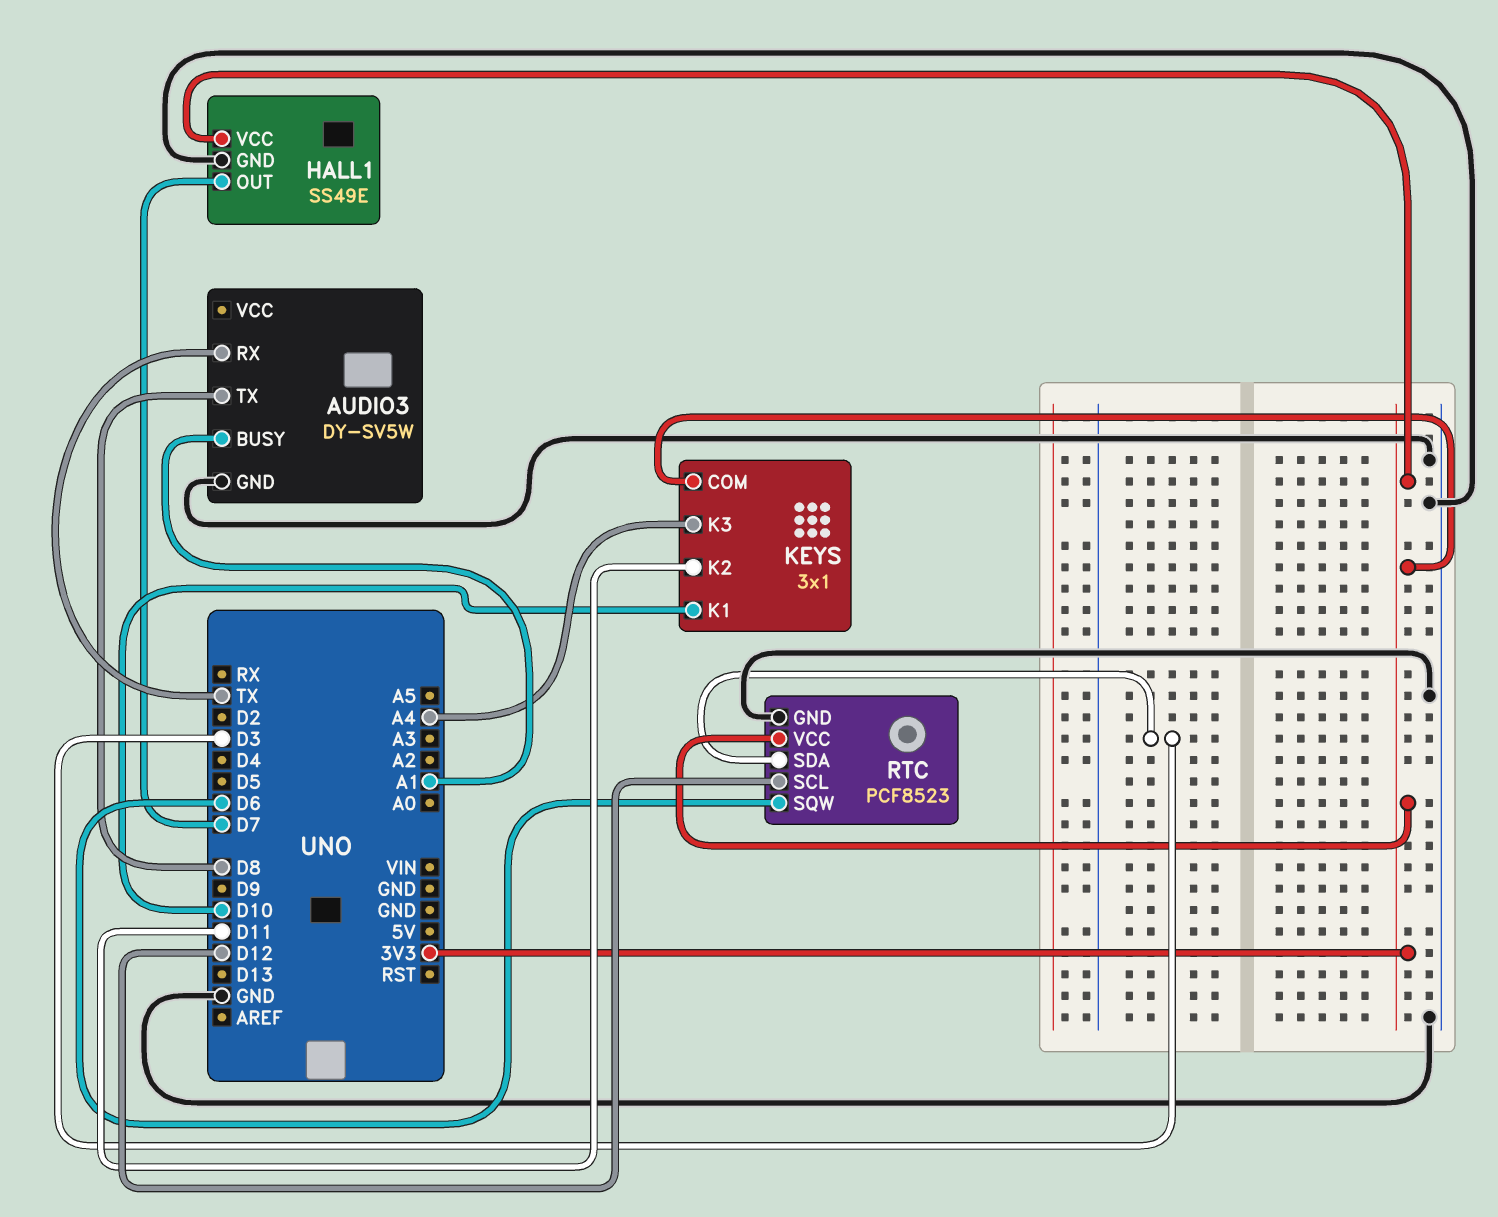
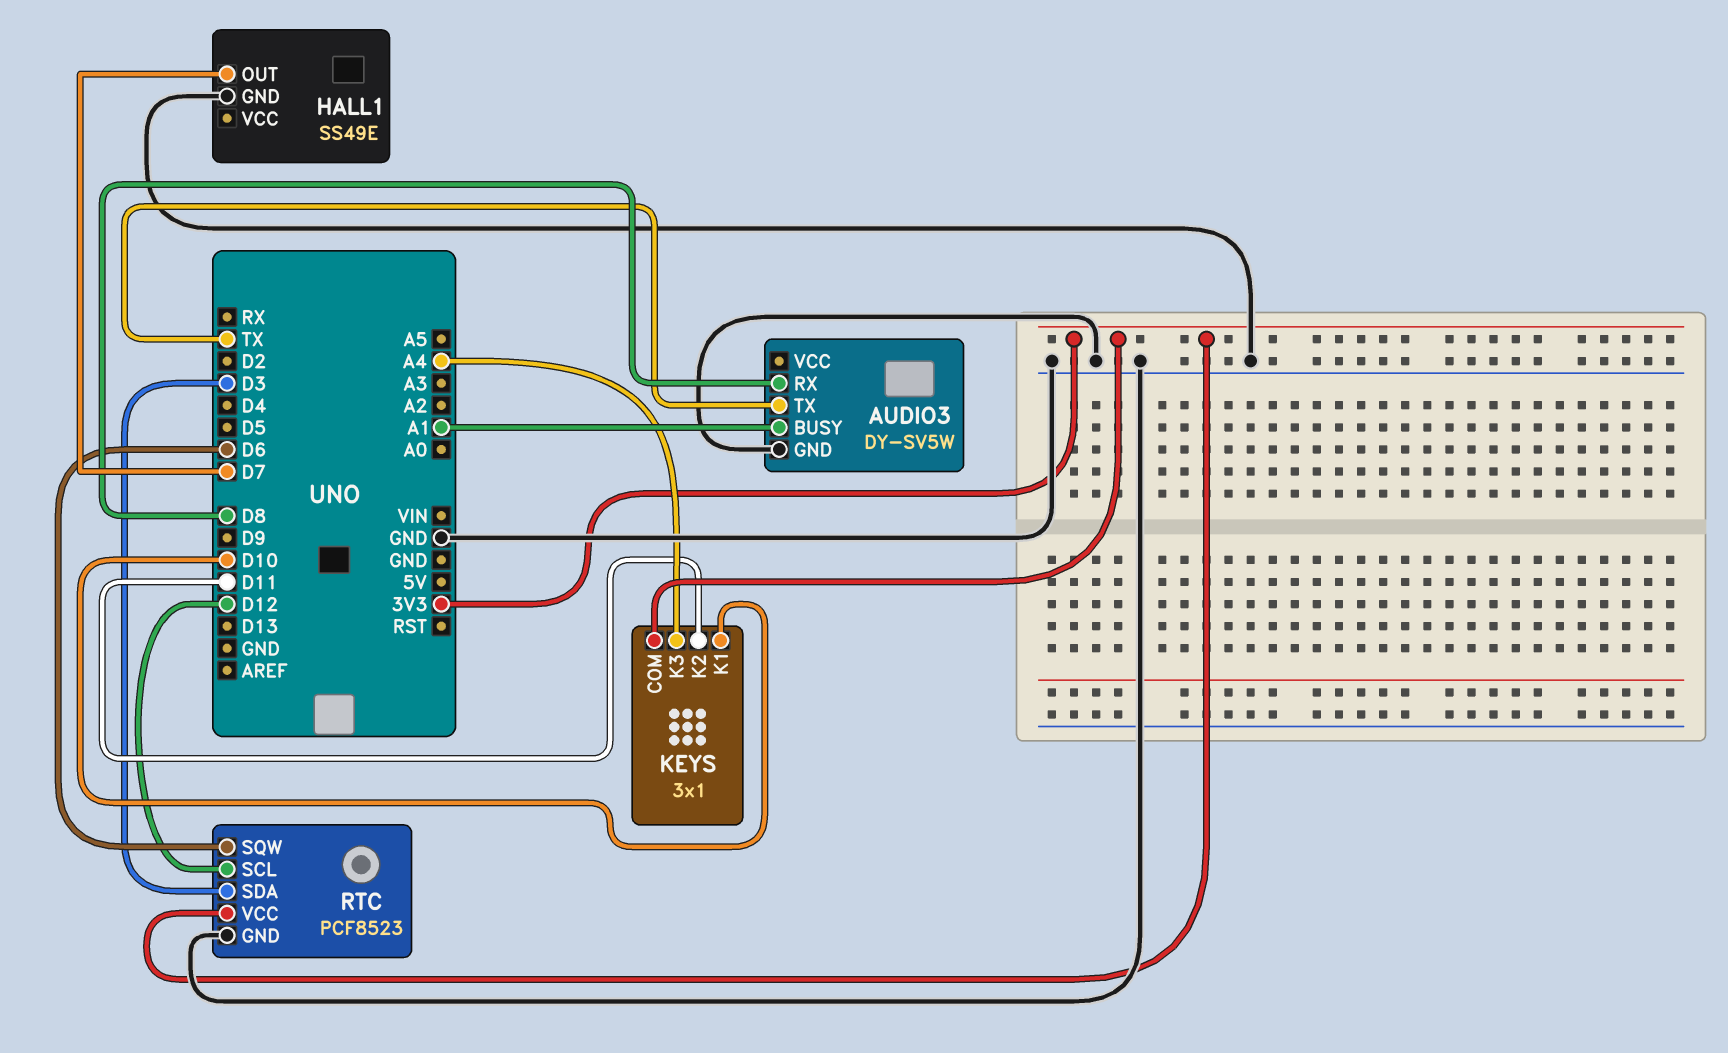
AUDIO3 pin RX: TX -> D8
AUDIO3 pin TX: D8 -> TX
HALL1 pin VCC: 3V3 -> none

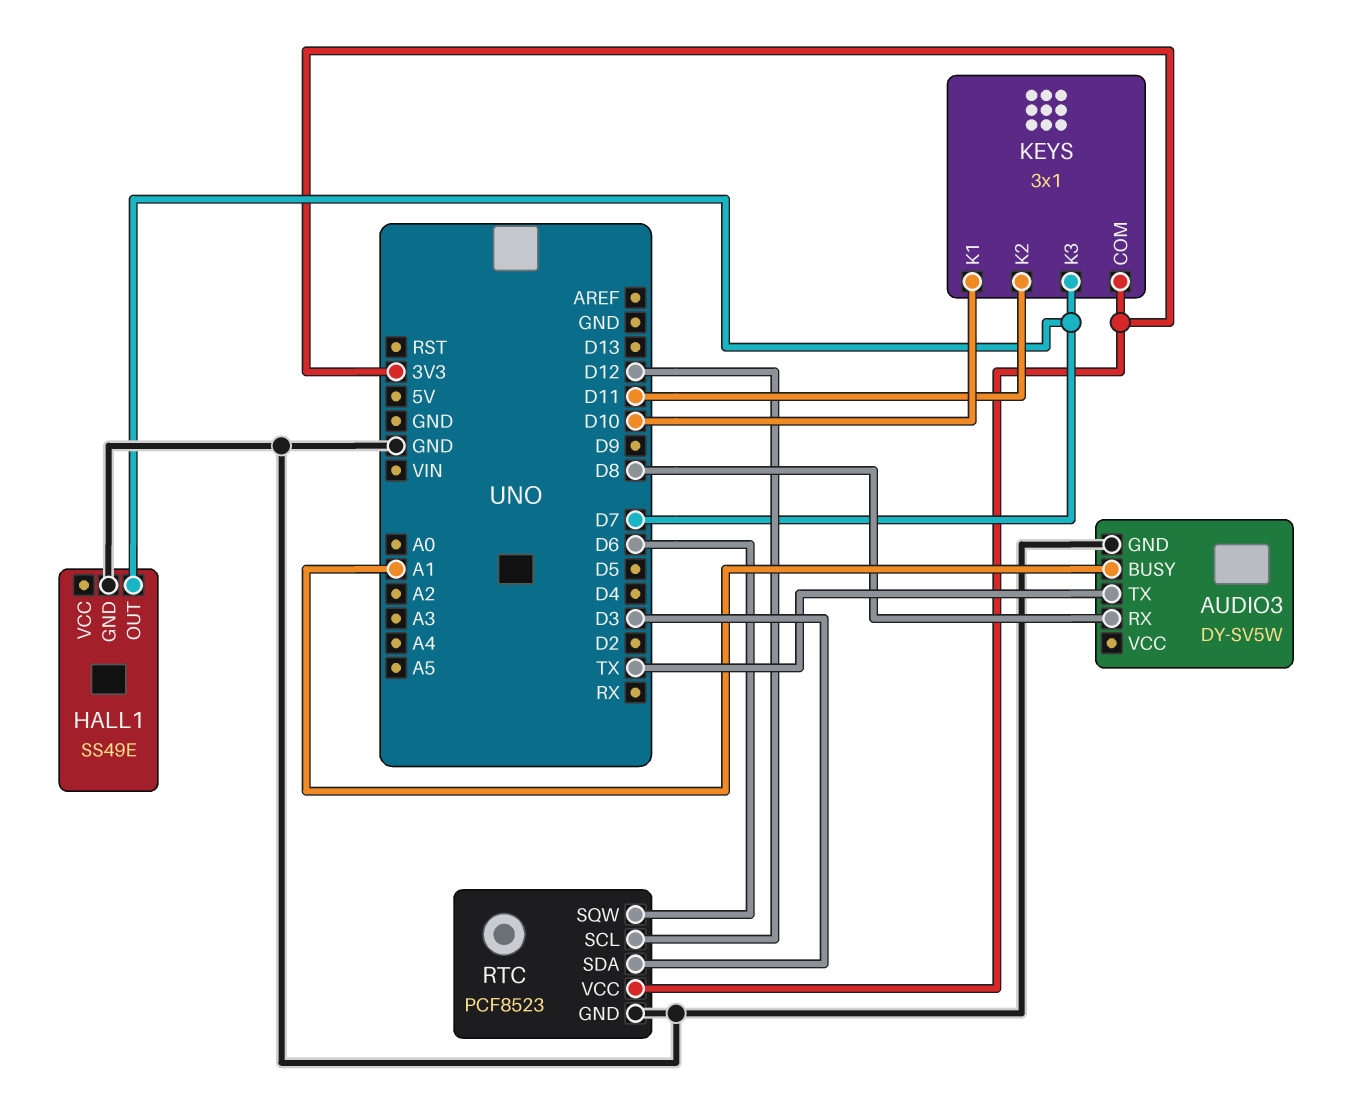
KEYS pin K3: A4 -> D7

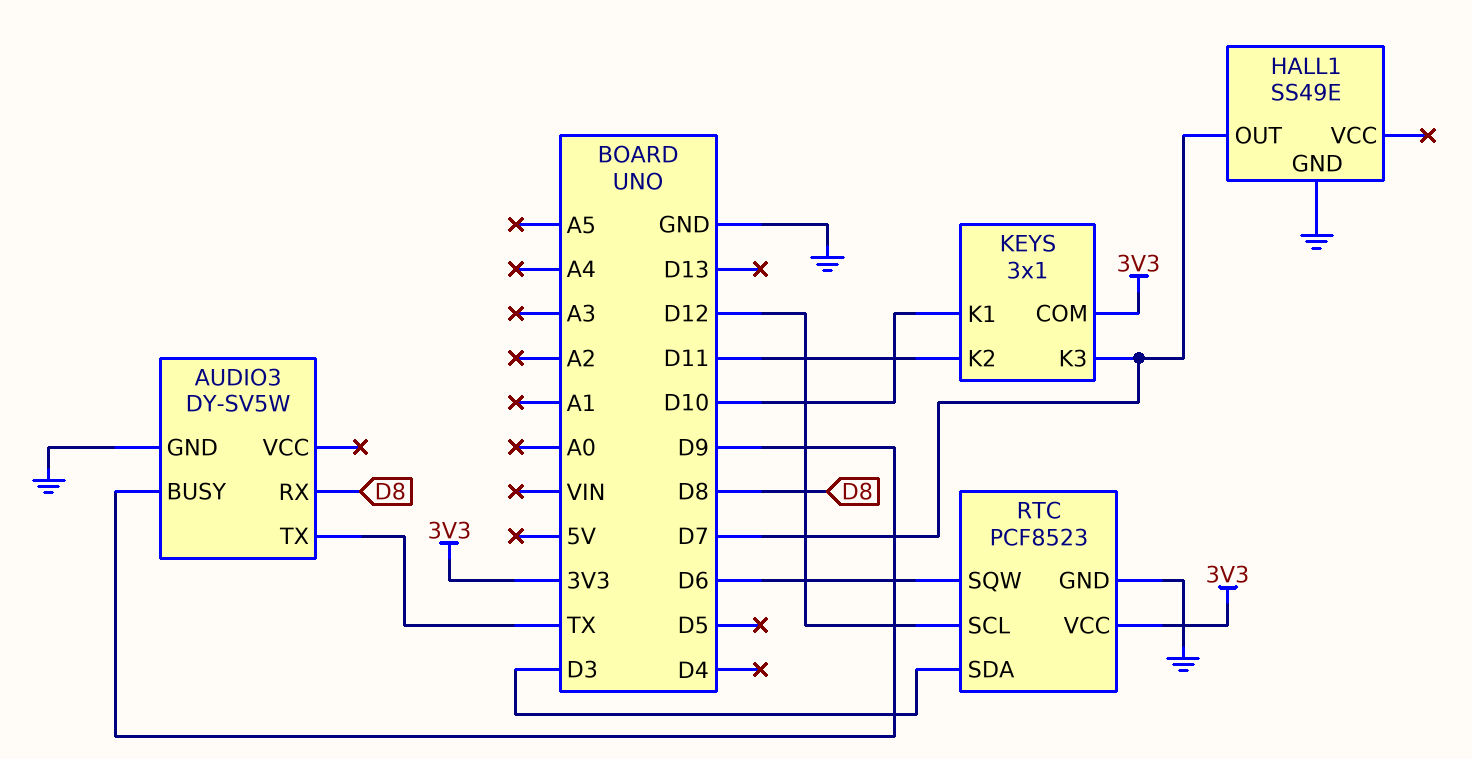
AUDIO3 pin BUSY: A1 -> D9

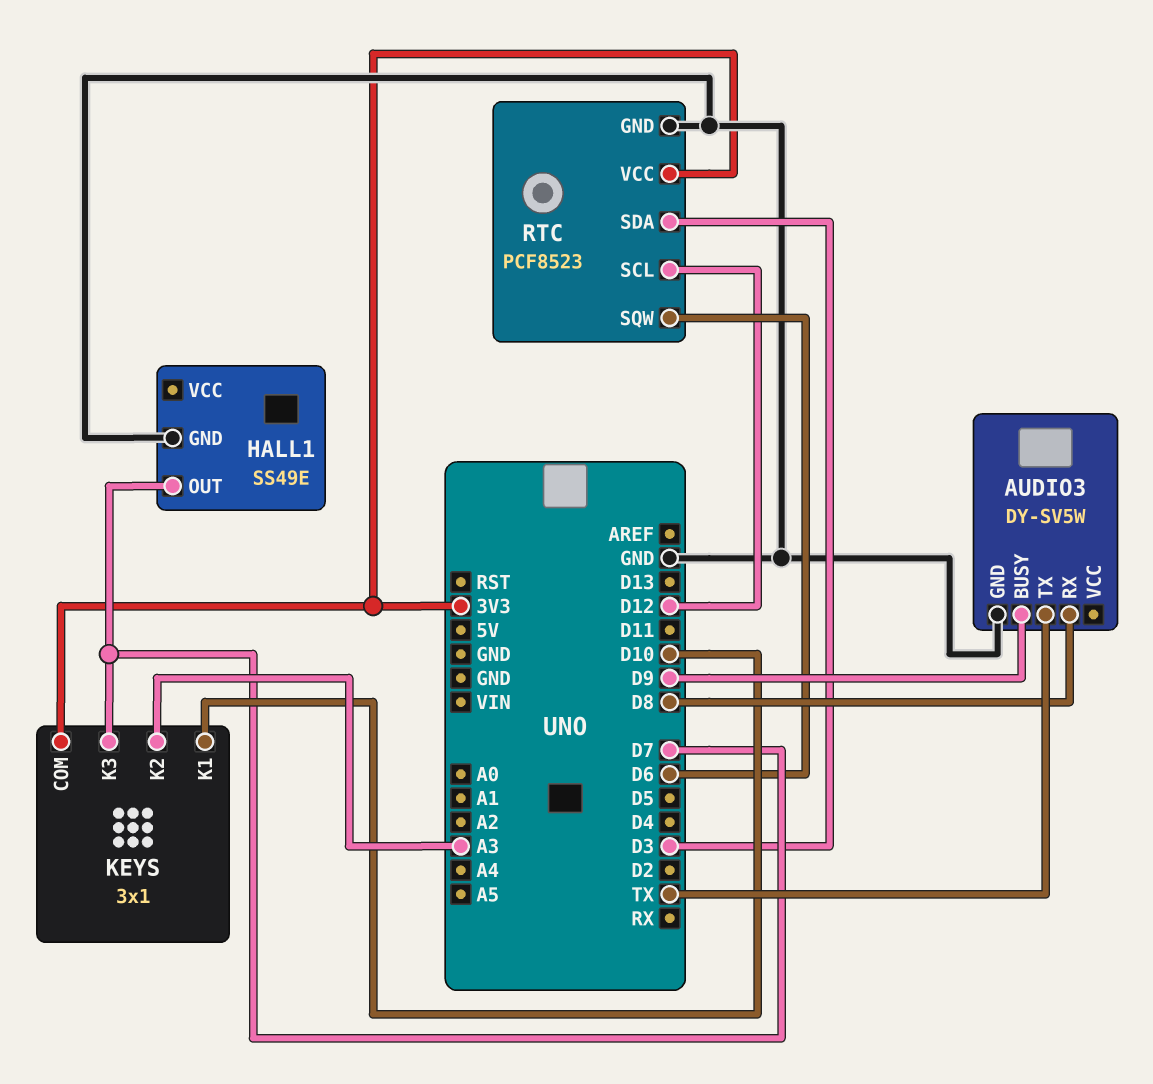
KEYS pin K2: D11 -> A3

